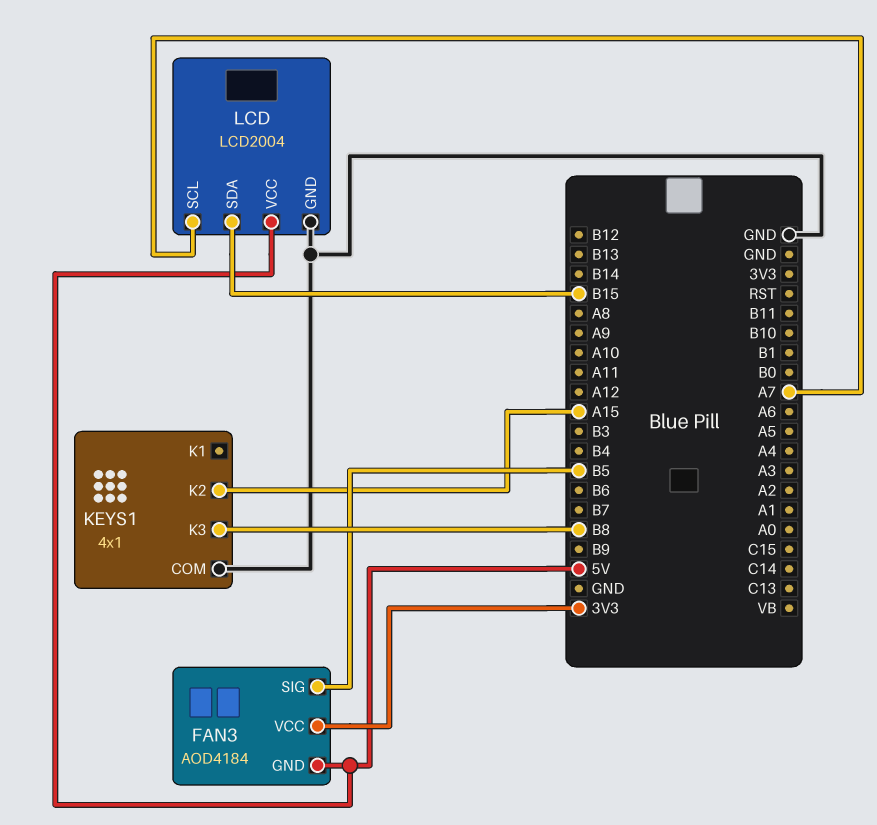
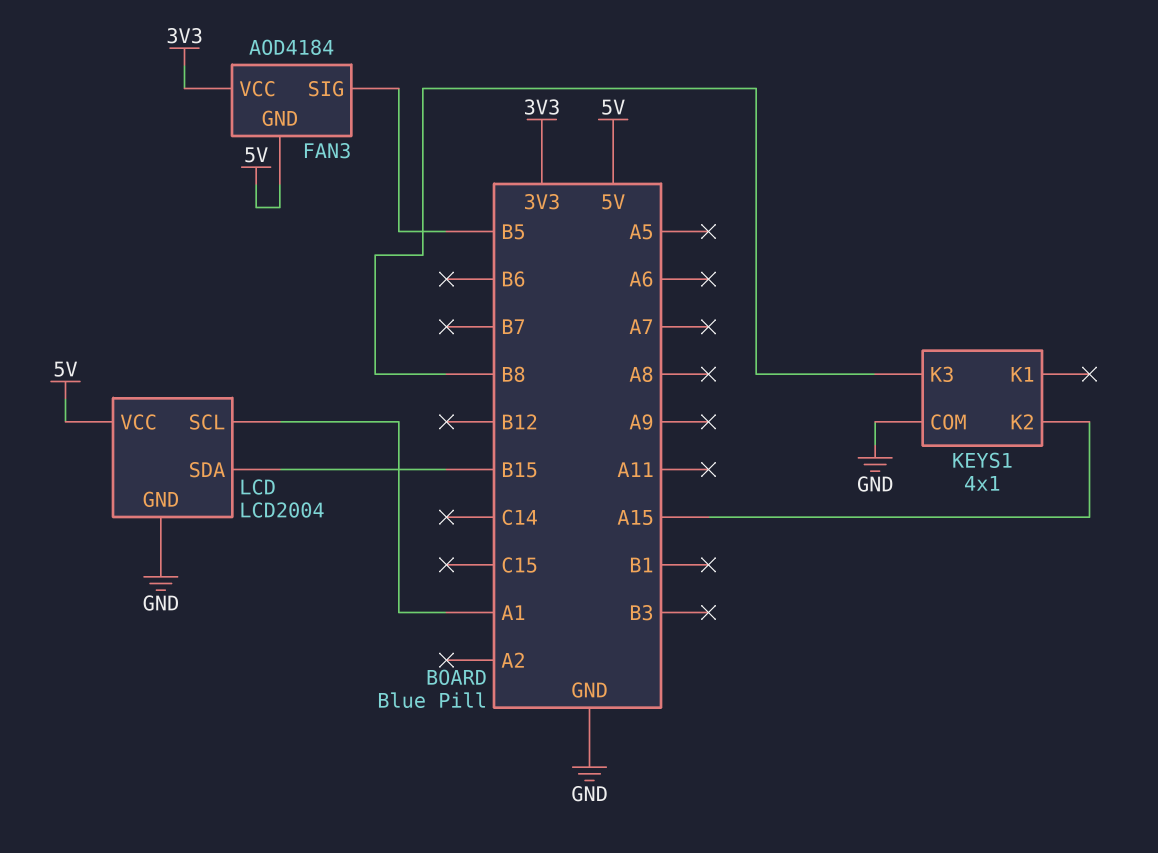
LCD pin SCL: A7 -> A1

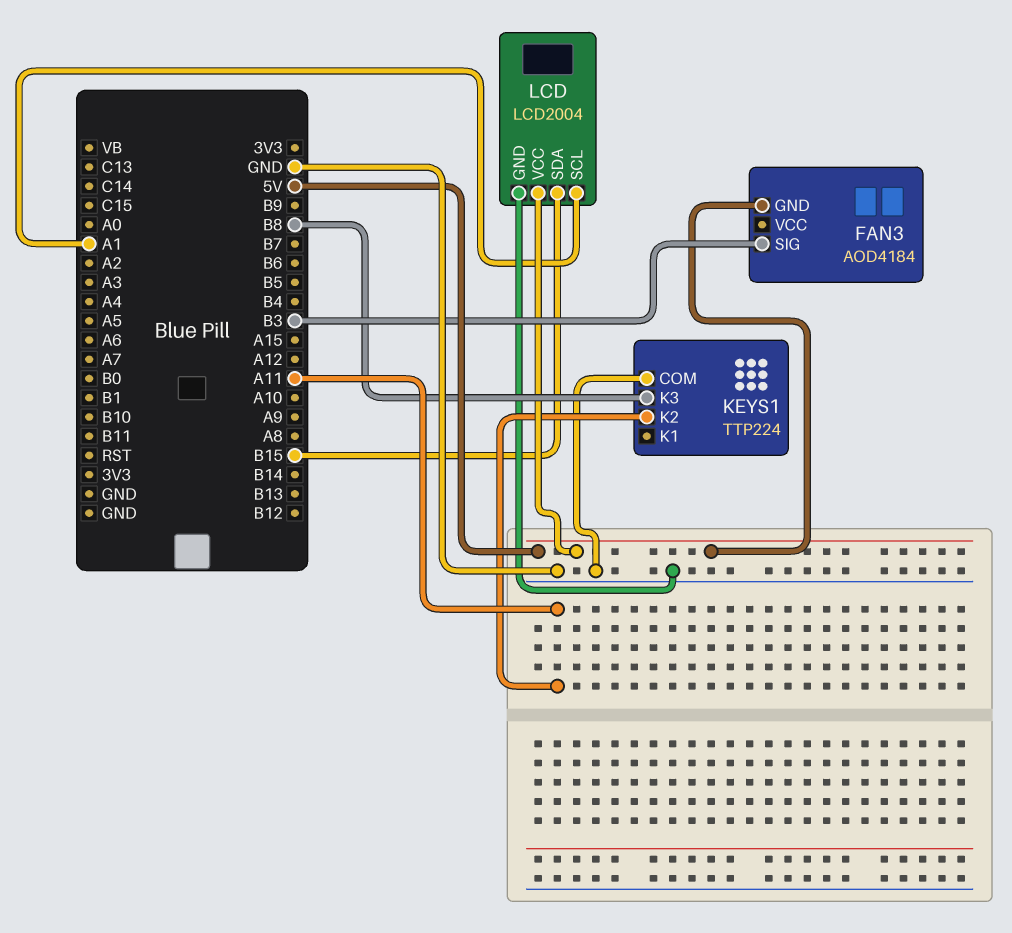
FAN3 pin SIG: B5 -> B3
FAN3 pin VCC: 3V3 -> none
KEYS1: 4x1 -> TTP224
KEYS1 pin K2: A15 -> A11

